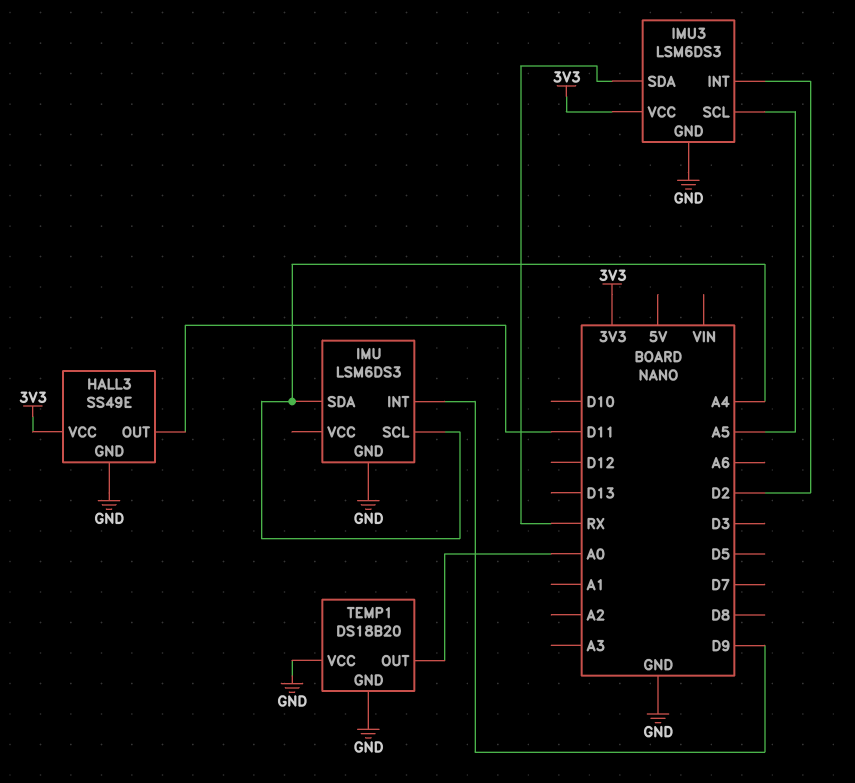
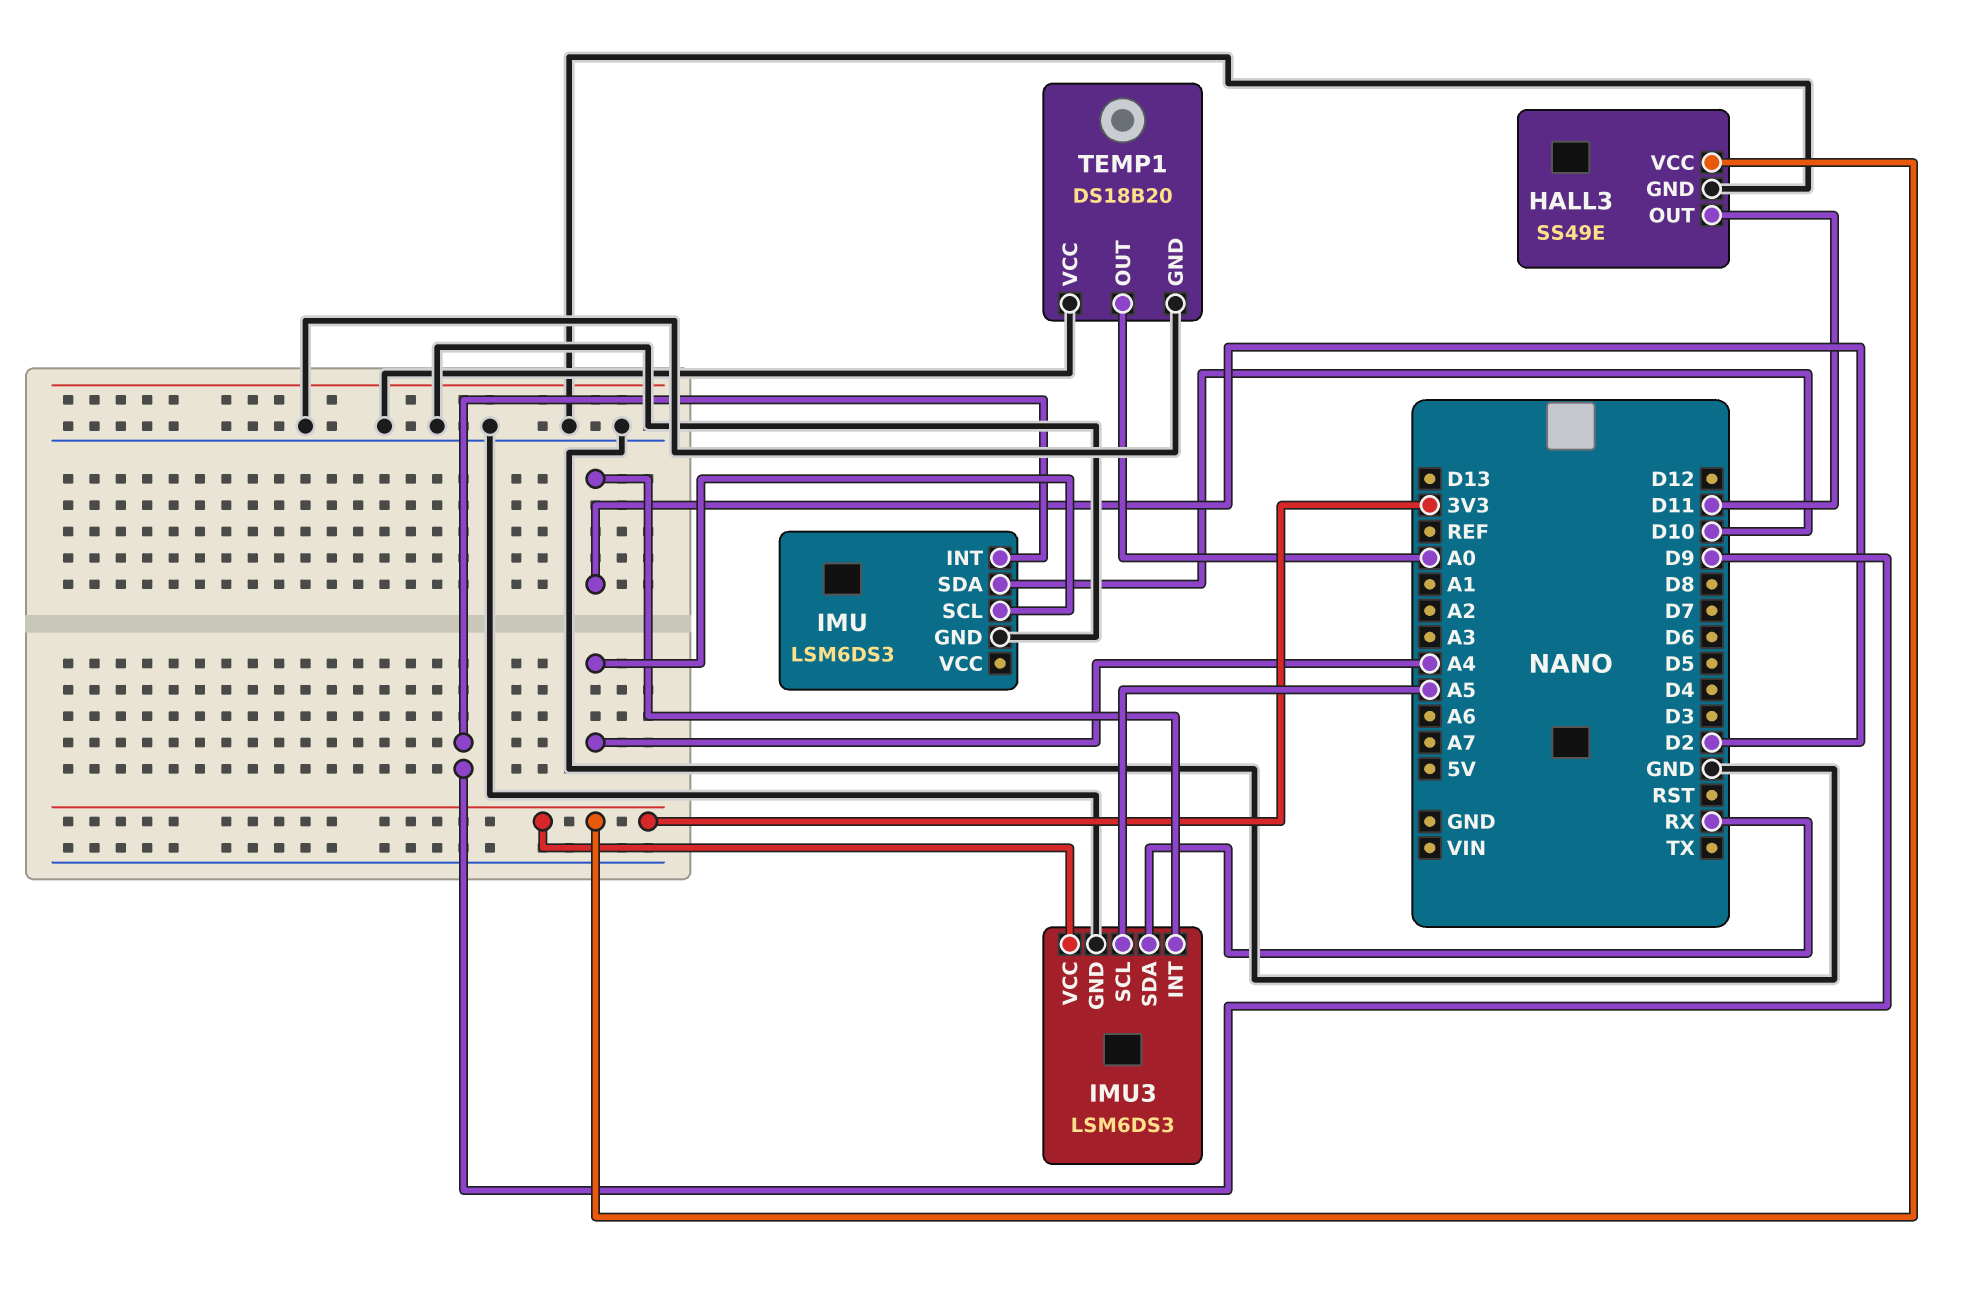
IMU pin SDA: A4 -> D10

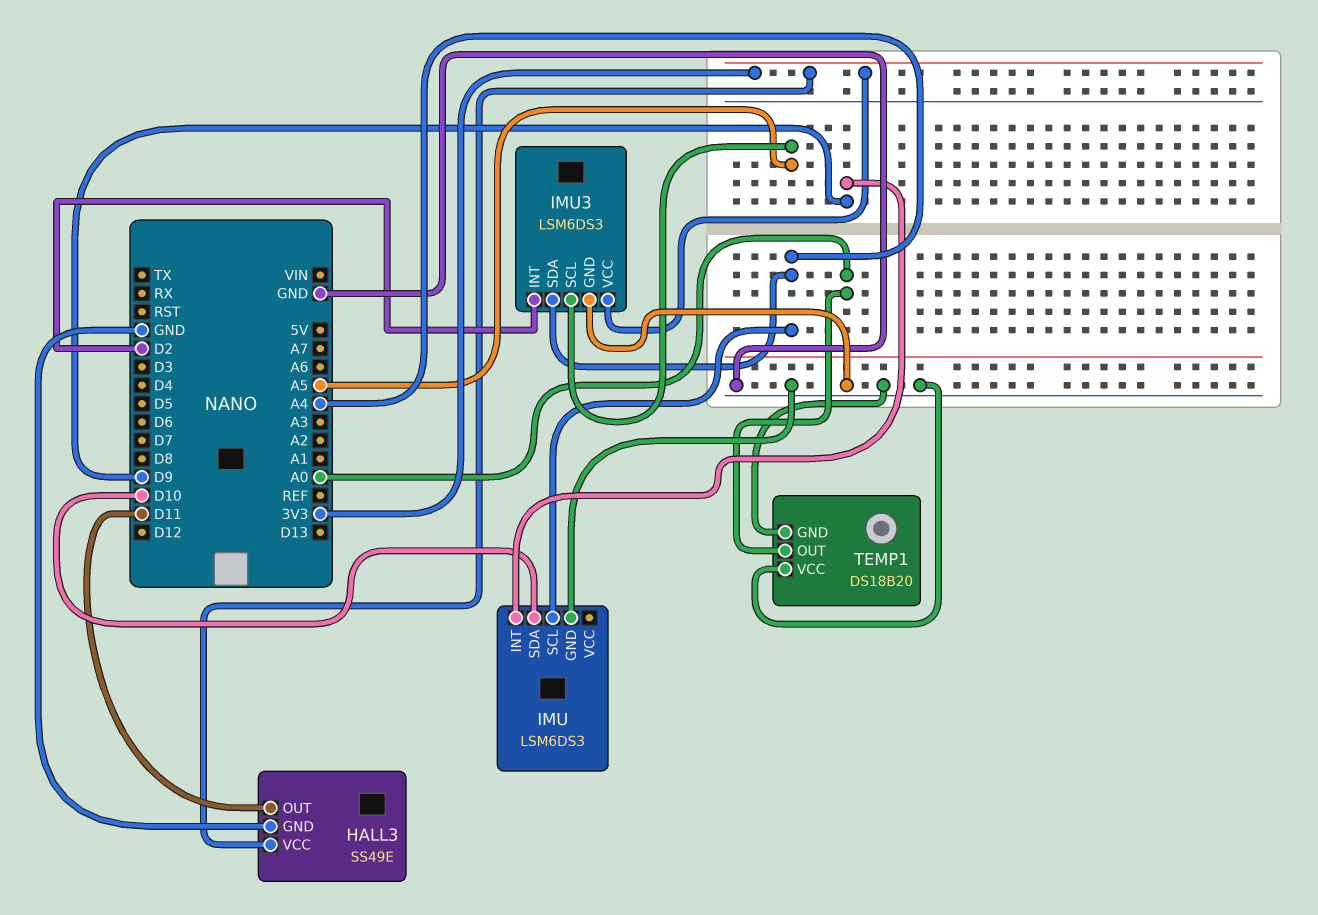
IMU3 pin SDA: RX -> A4

